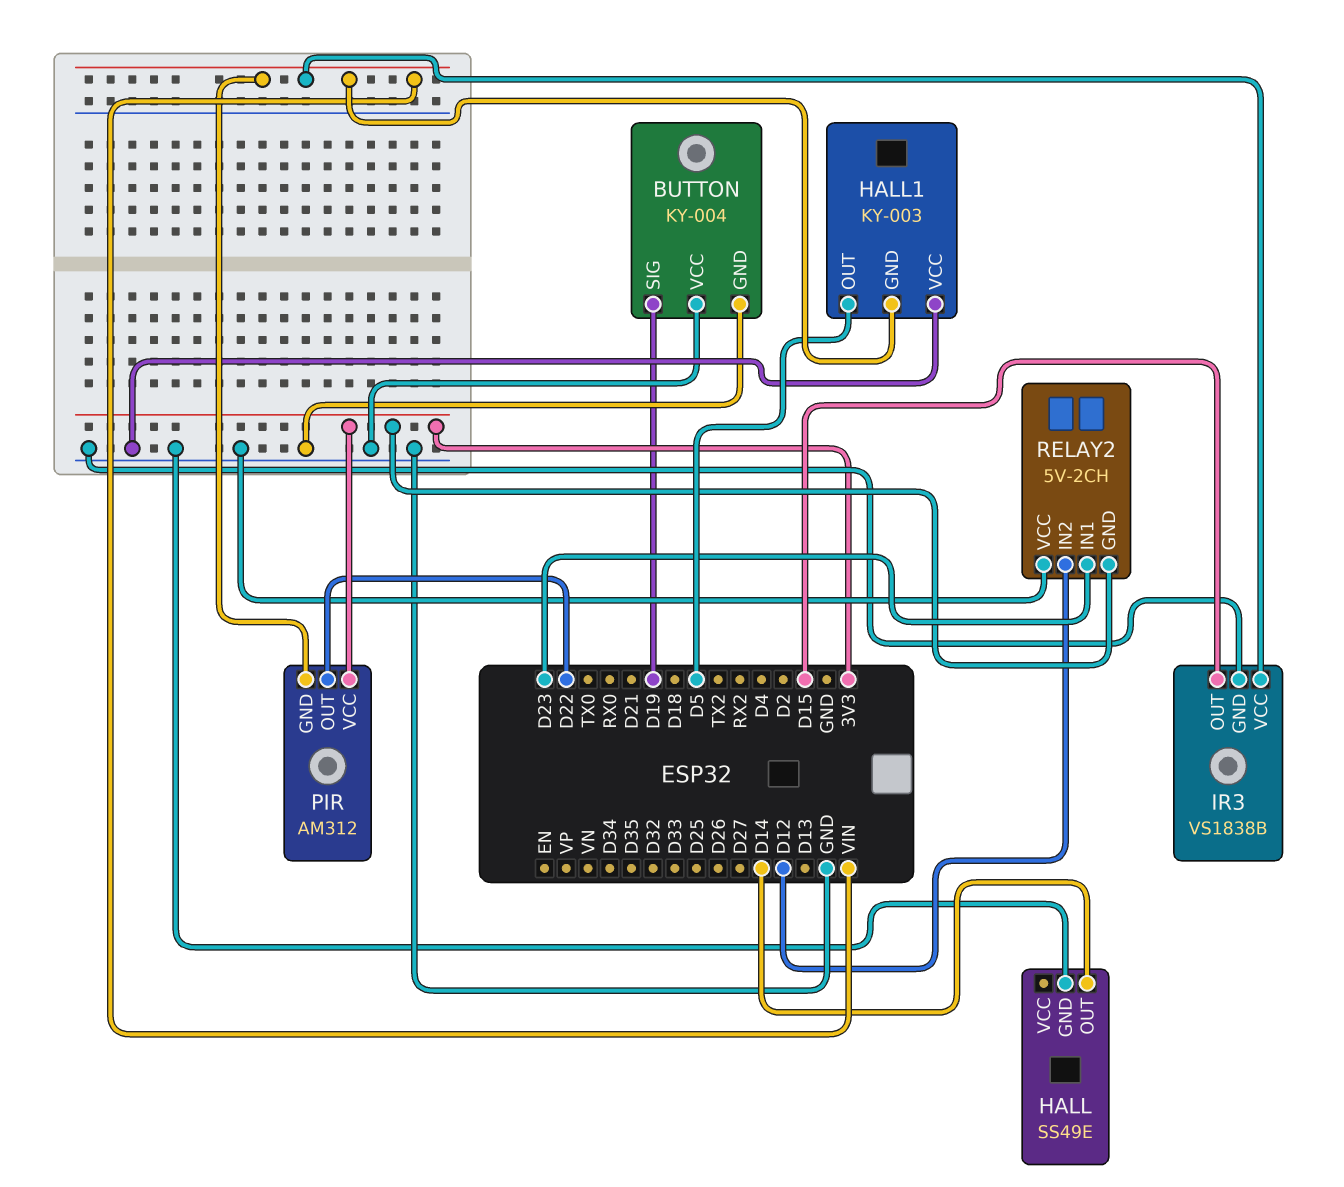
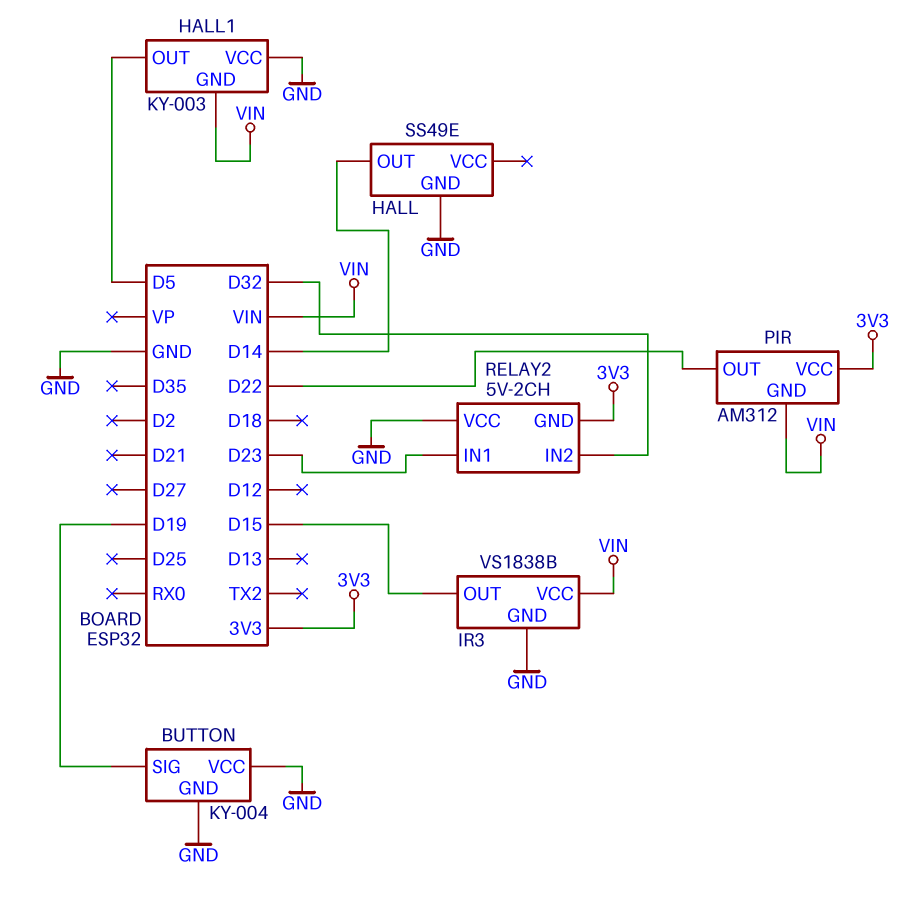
RELAY2 pin IN2: D12 -> D32

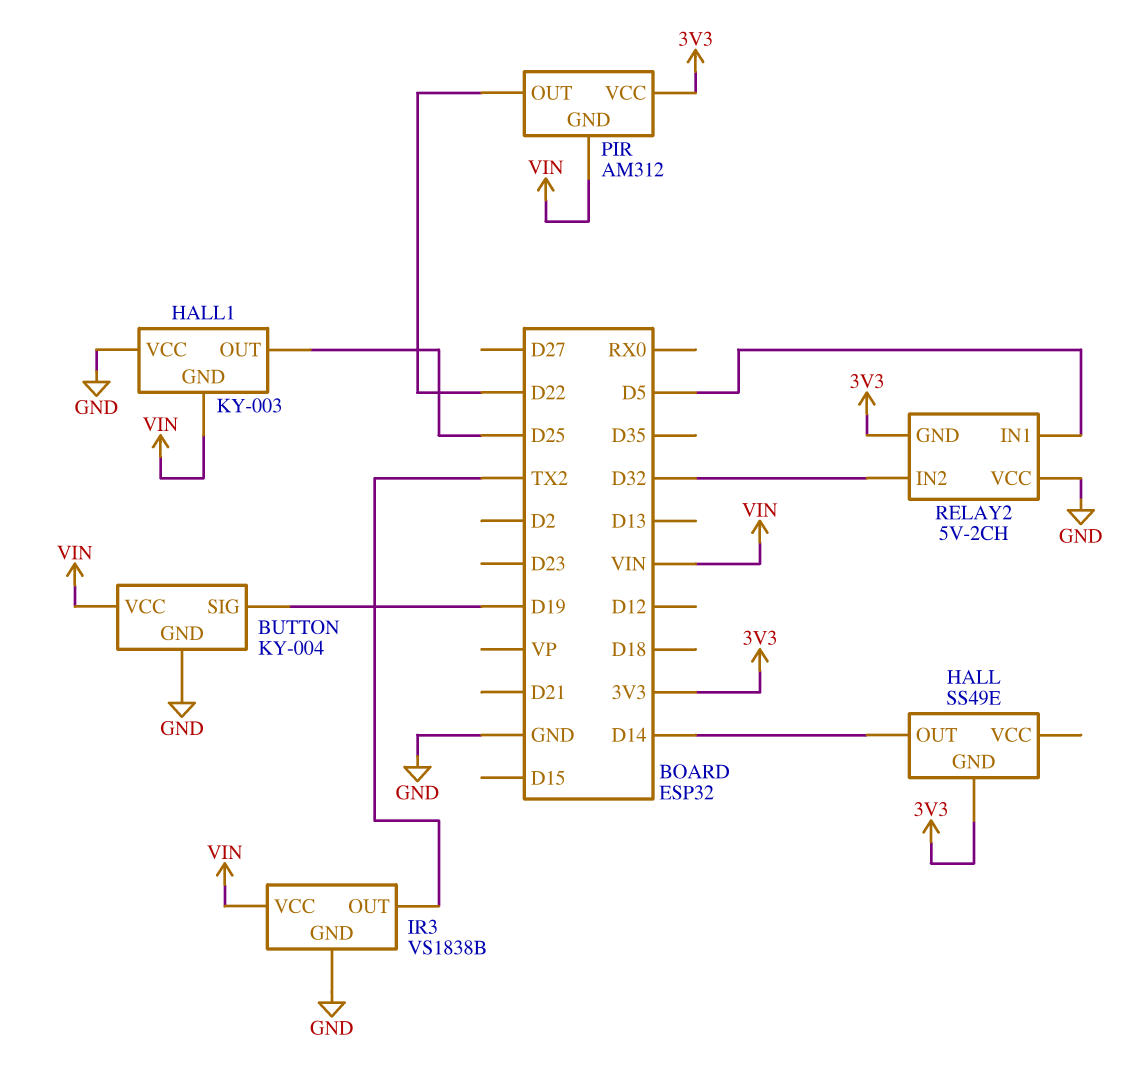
BUTTON pin VCC: GND -> VIN
HALL pin GND: GND -> 3V3
HALL1 pin OUT: D5 -> D25
IR3 pin OUT: D15 -> TX2
RELAY2 pin IN1: D23 -> D5

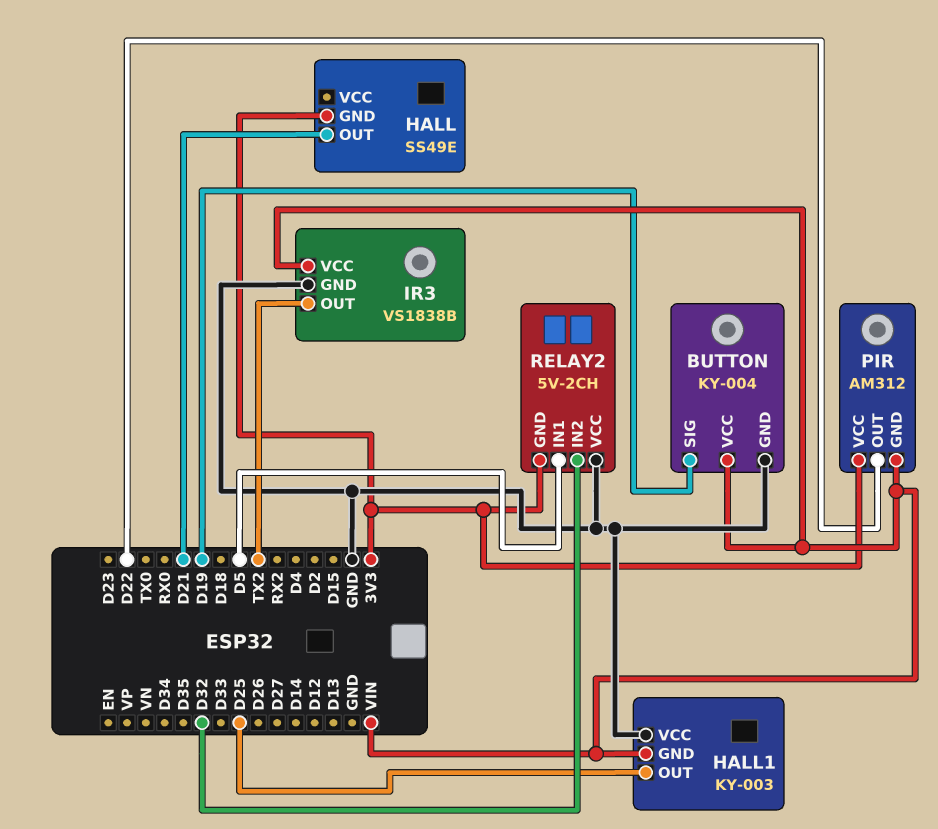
HALL pin OUT: D14 -> D21

